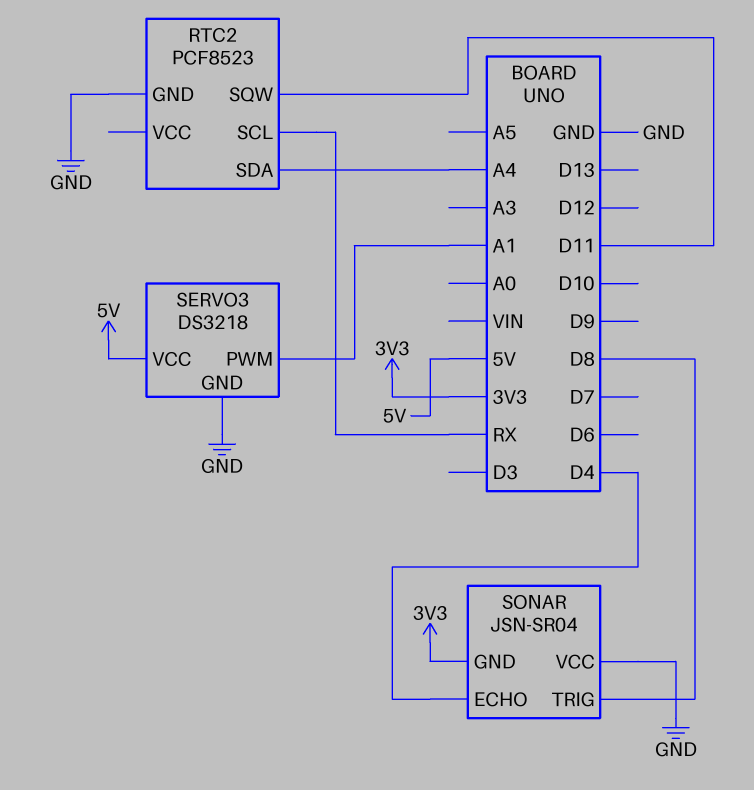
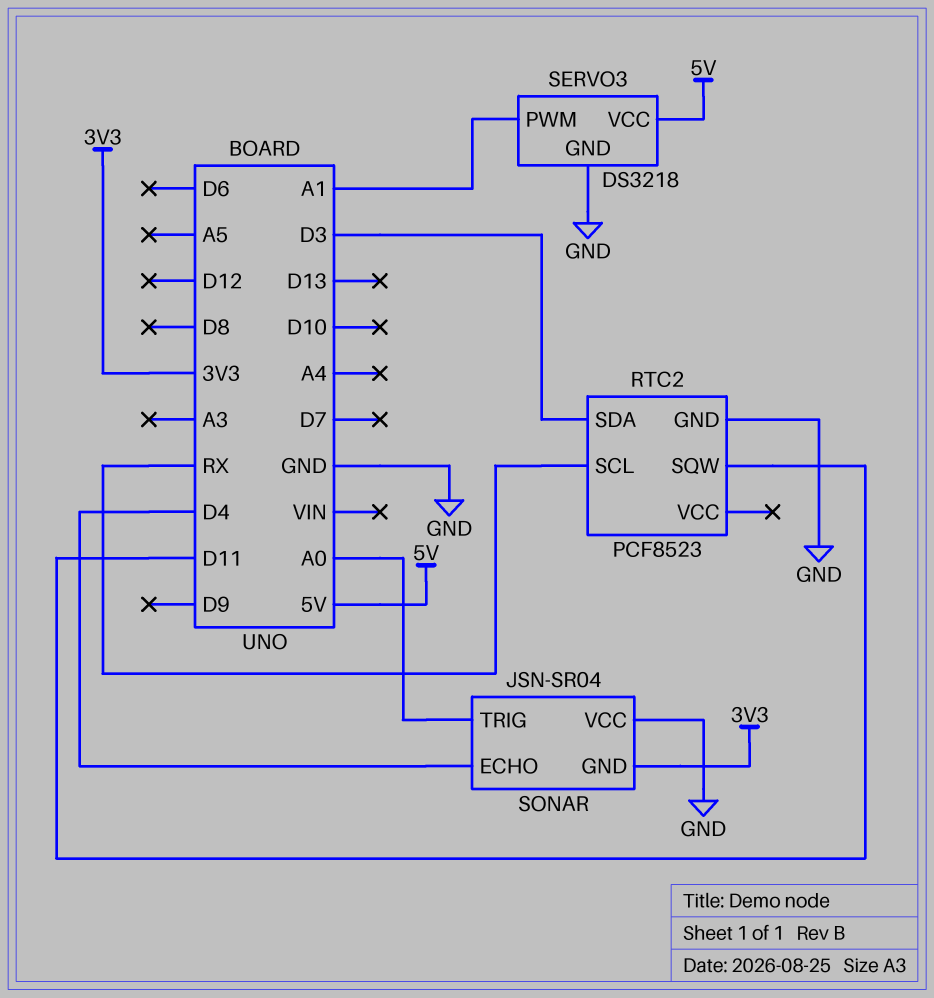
RTC2 pin SDA: A4 -> D3
SONAR pin TRIG: D8 -> A0

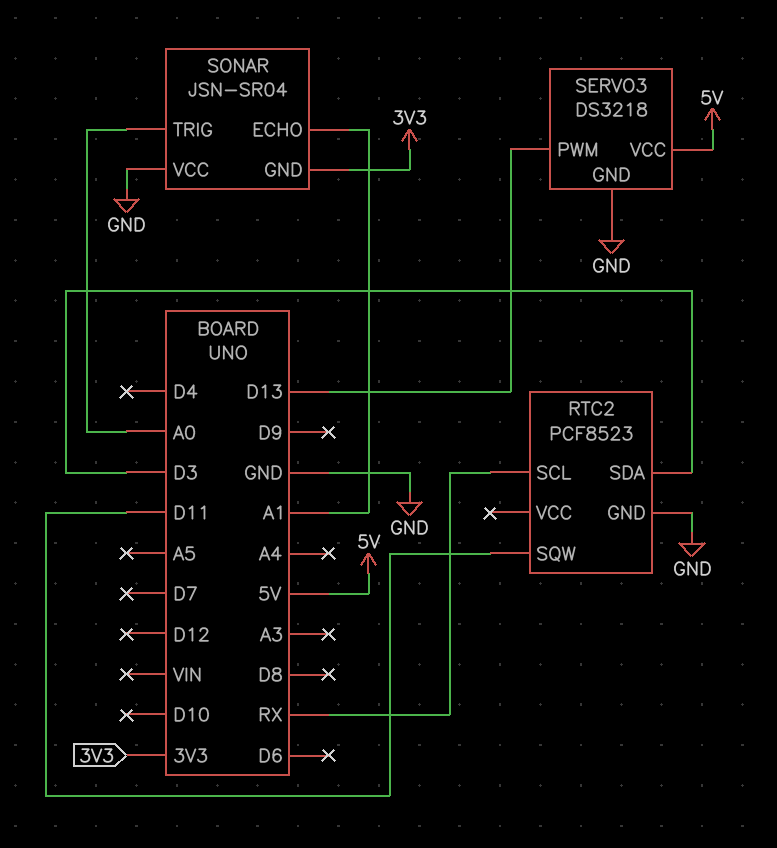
SERVO3 pin PWM: A1 -> D13
SONAR pin ECHO: D4 -> A1

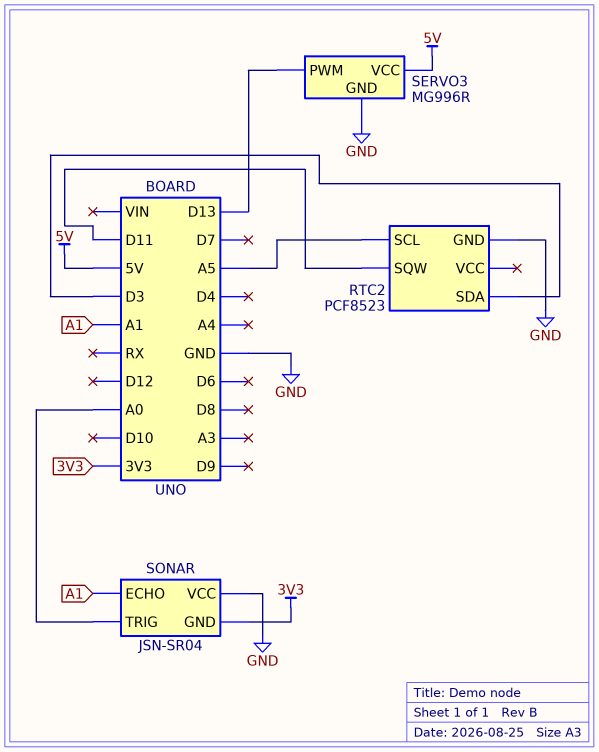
RTC2 pin SCL: RX -> A5
SERVO3: DS3218 -> MG996R

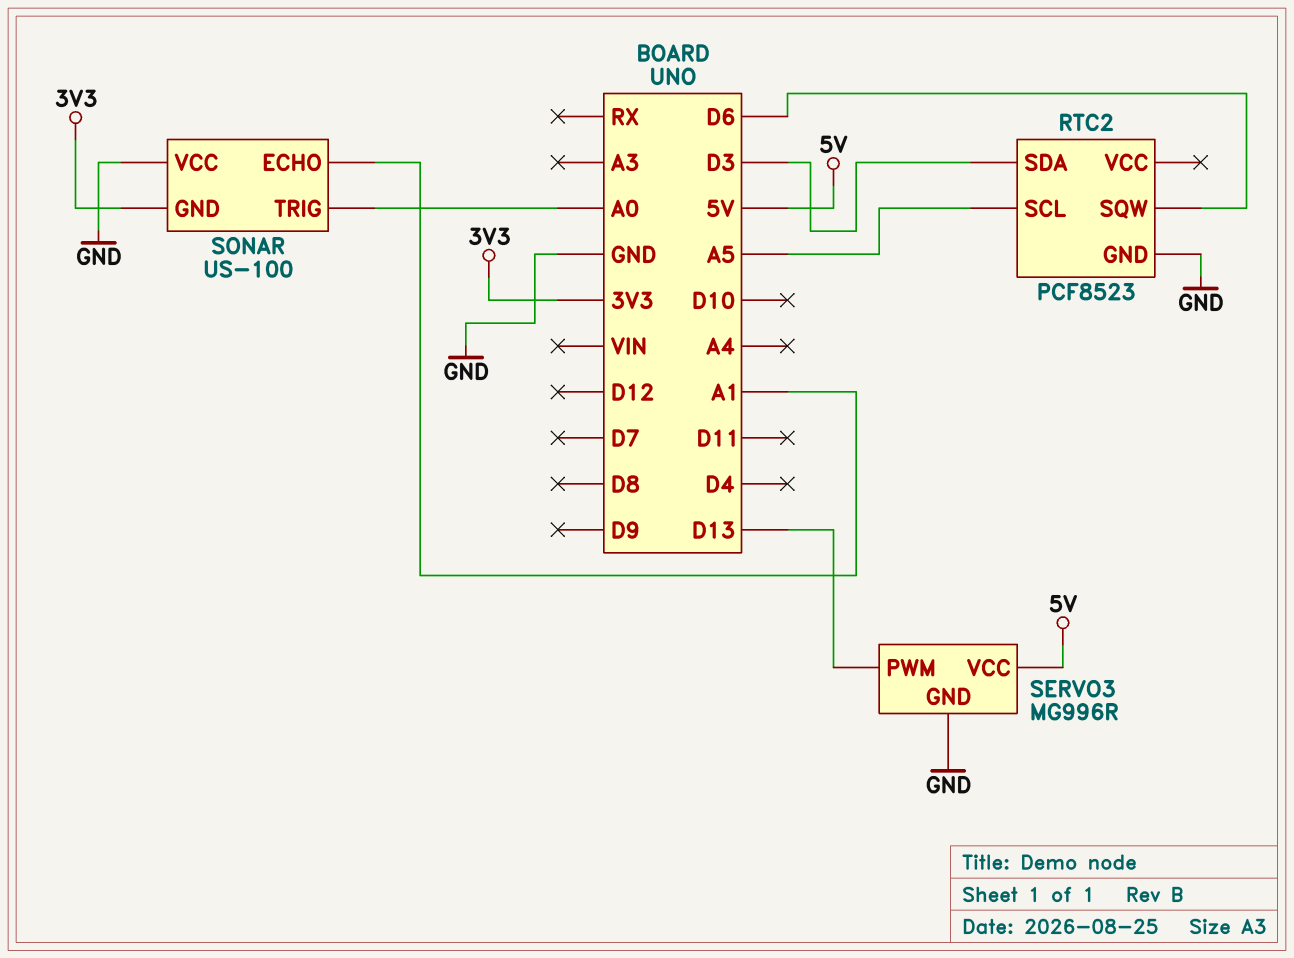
RTC2 pin SQW: D11 -> D6
SONAR: JSN-SR04 -> US-100

